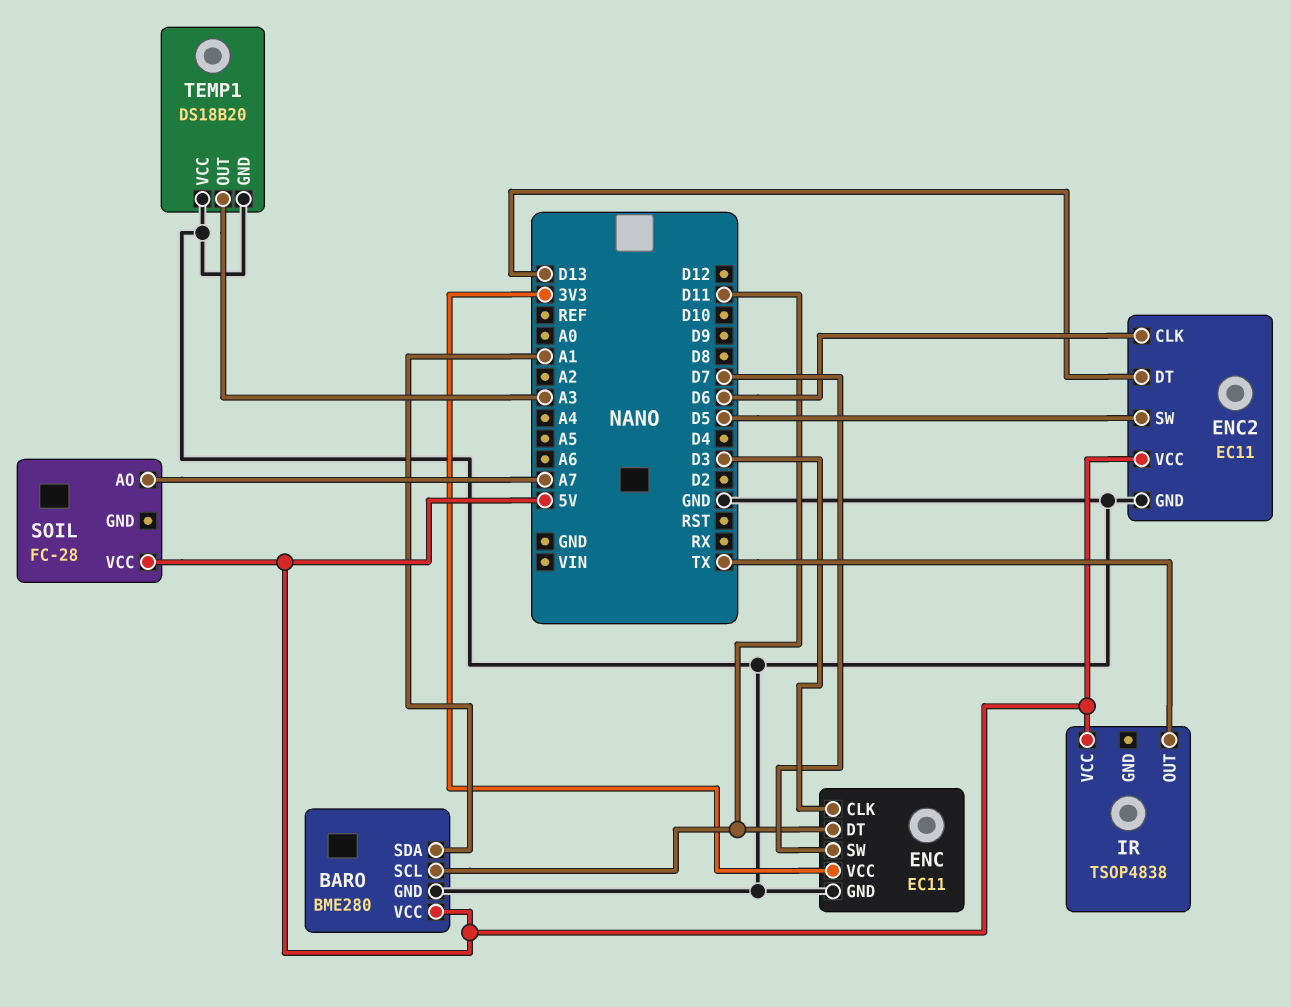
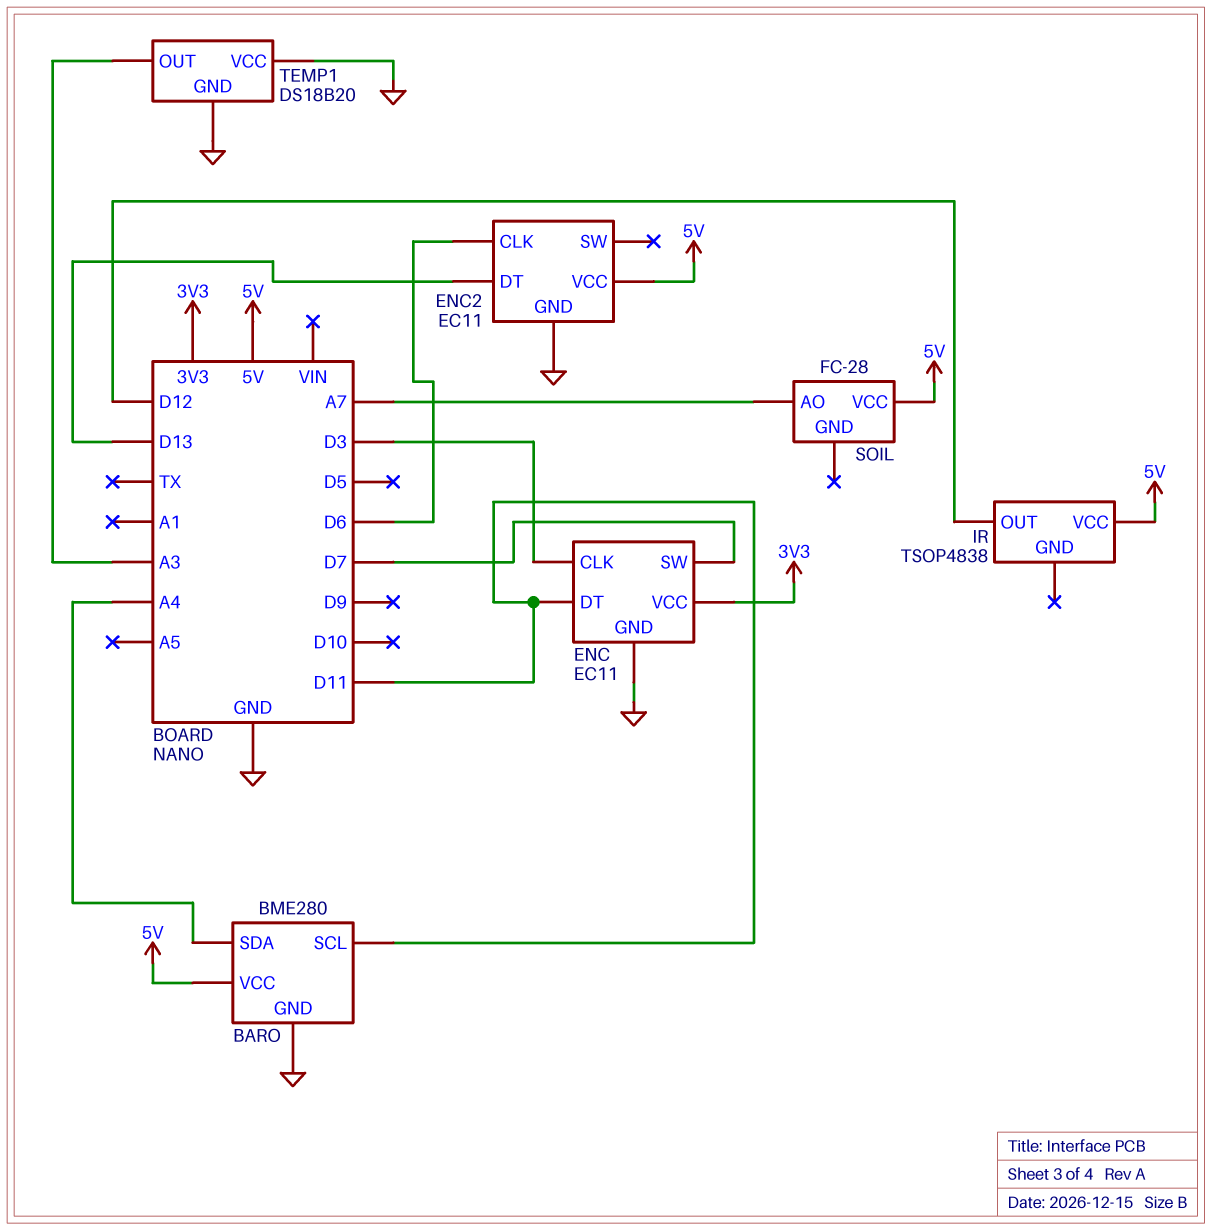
BARO pin SDA: A1 -> A4
ENC2 pin SW: D5 -> none
IR pin OUT: TX -> D12

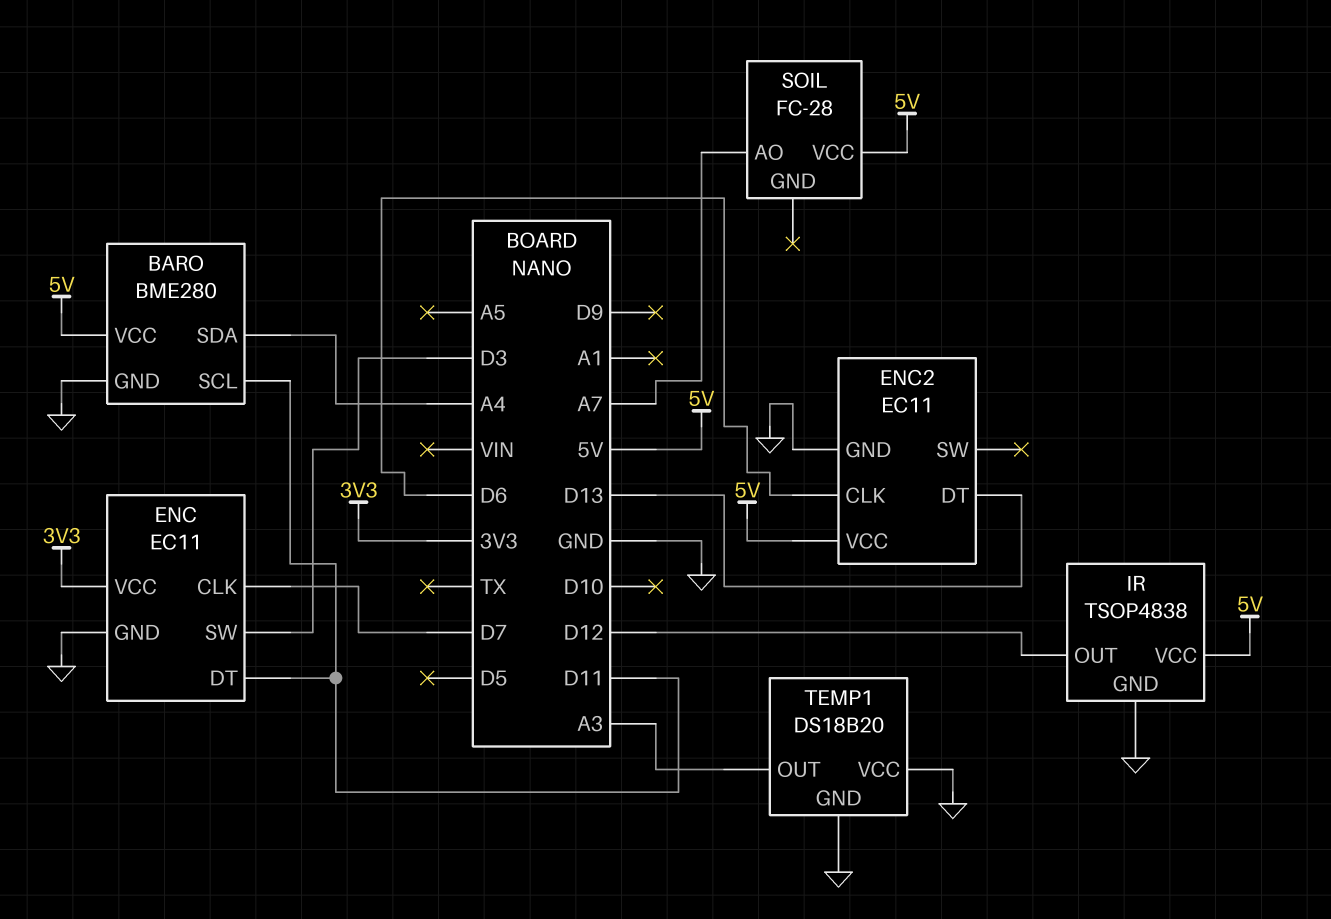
ENC pin CLK: D3 -> D7
ENC pin SW: D7 -> D3
IR pin GND: none -> GND

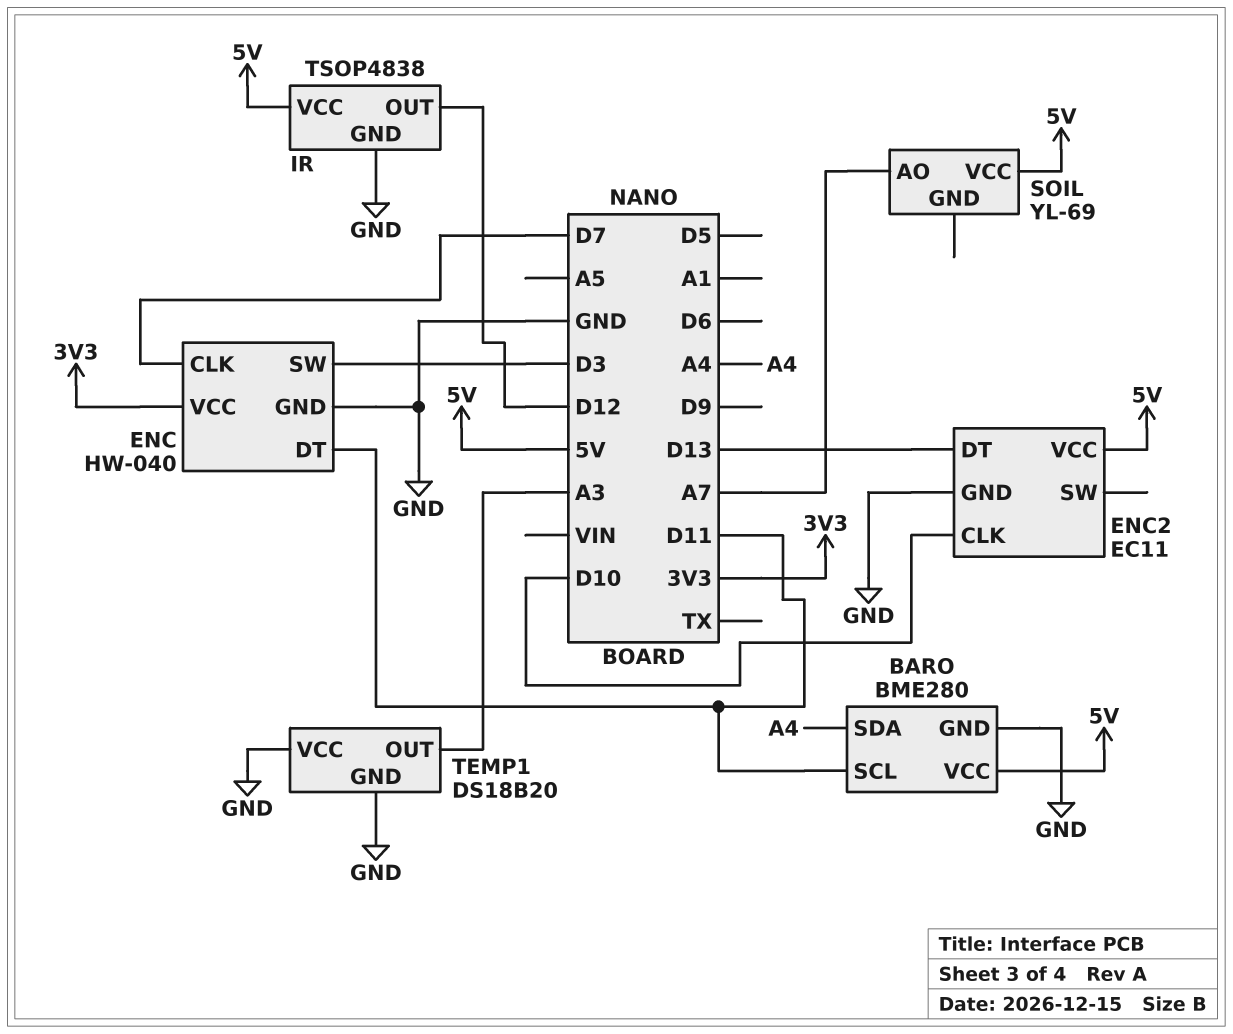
ENC: EC11 -> HW-040
ENC2 pin CLK: D6 -> D10
SOIL: FC-28 -> YL-69

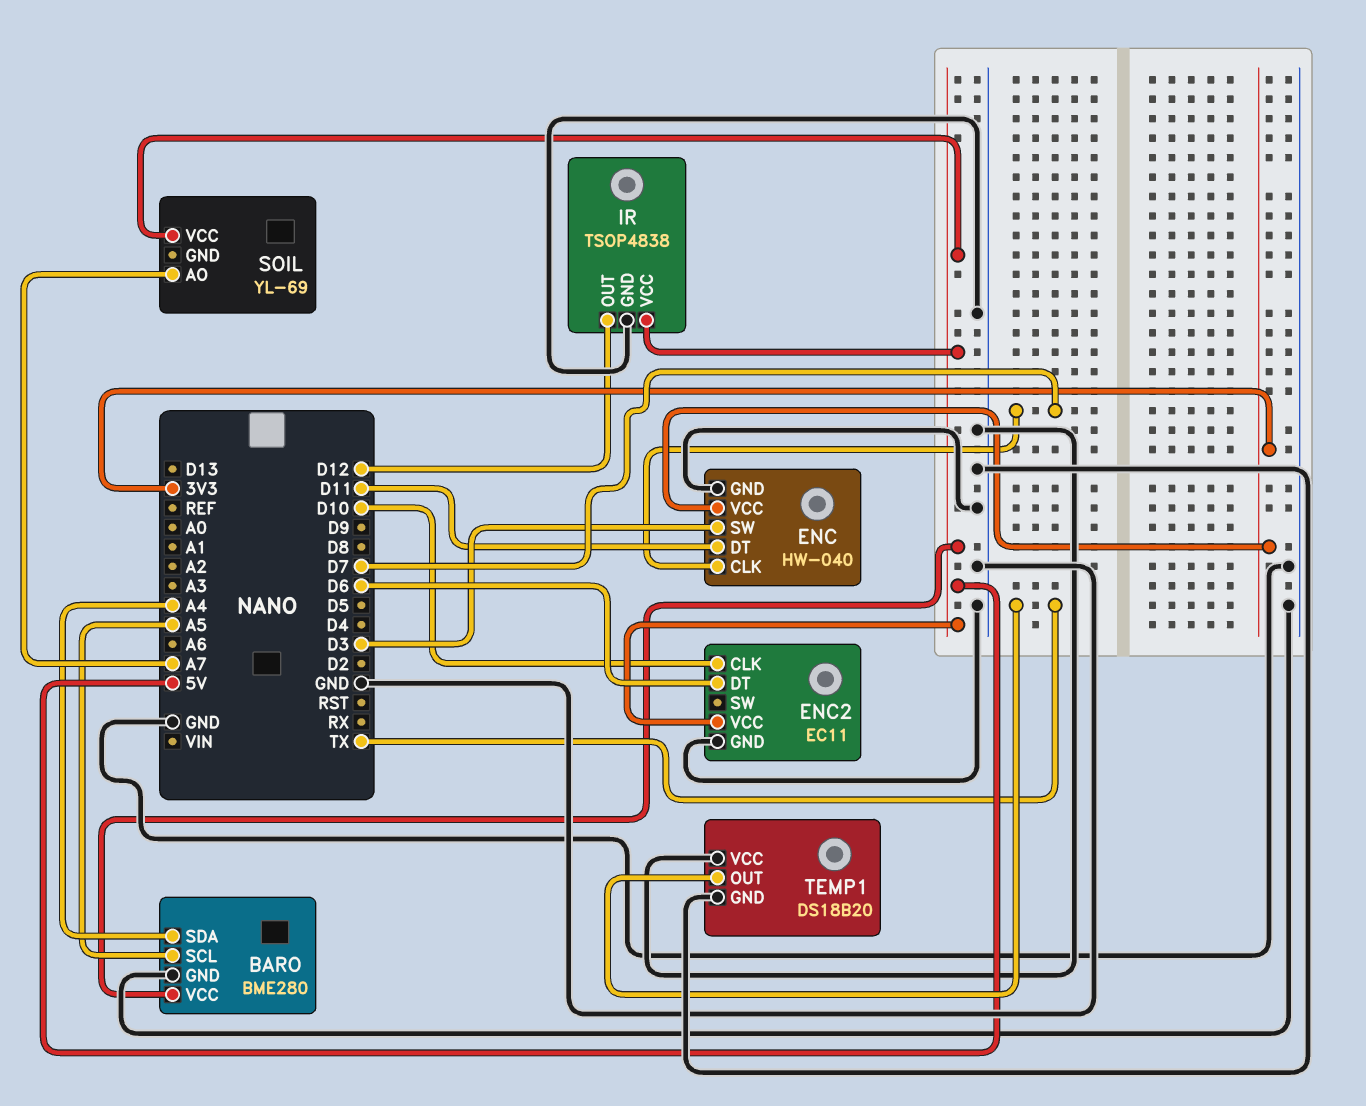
BARO pin SCL: D11 -> A5
ENC2 pin DT: D13 -> D6
TEMP1 pin OUT: A3 -> TX

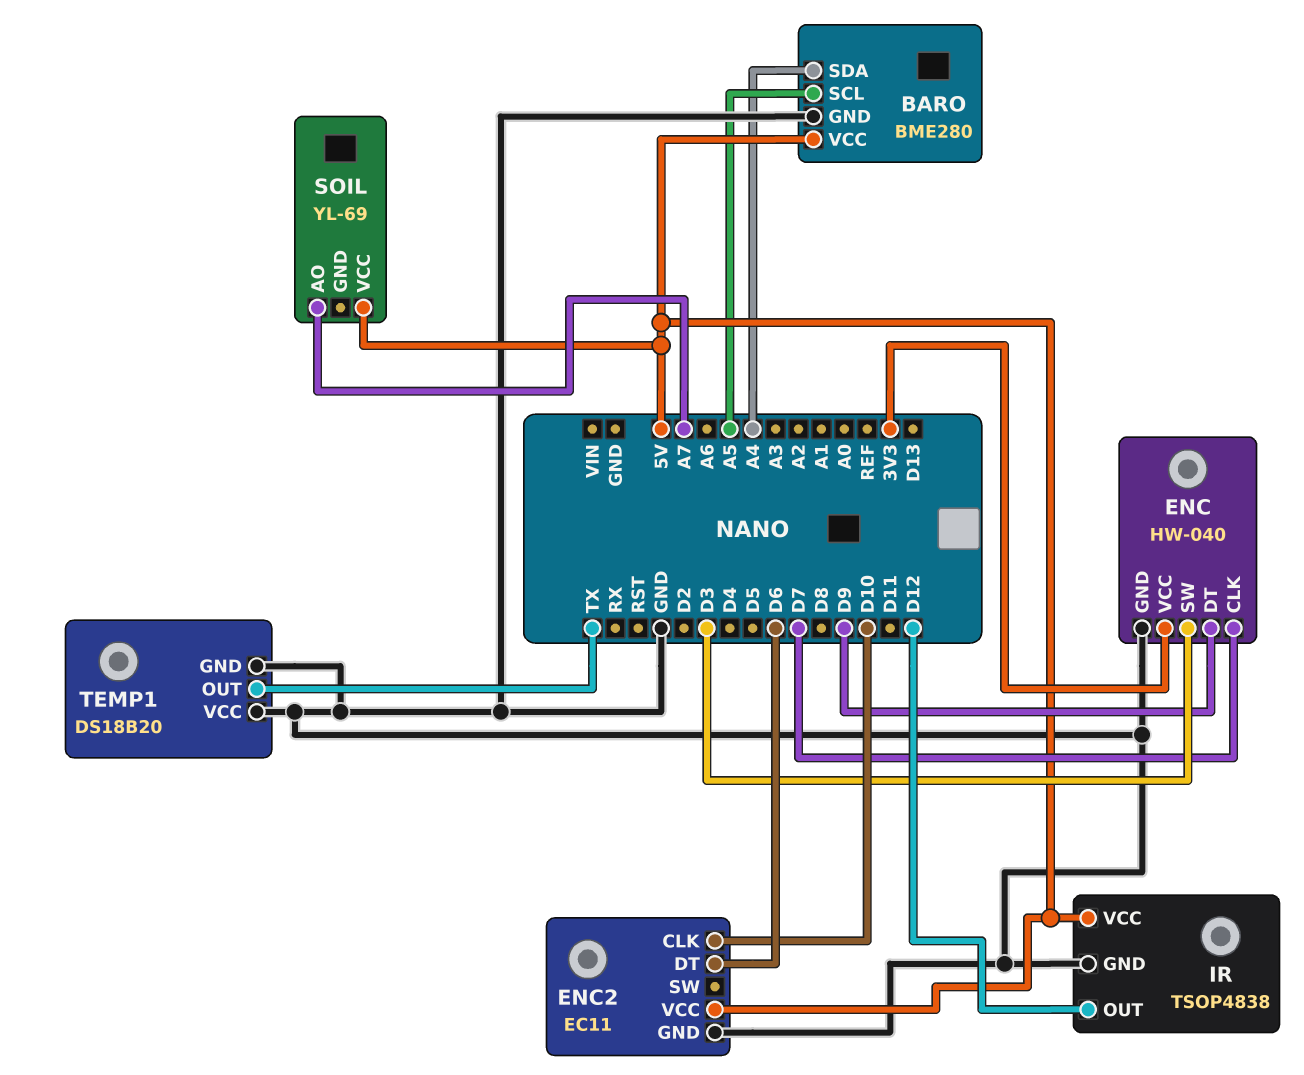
ENC pin DT: D11 -> D9

